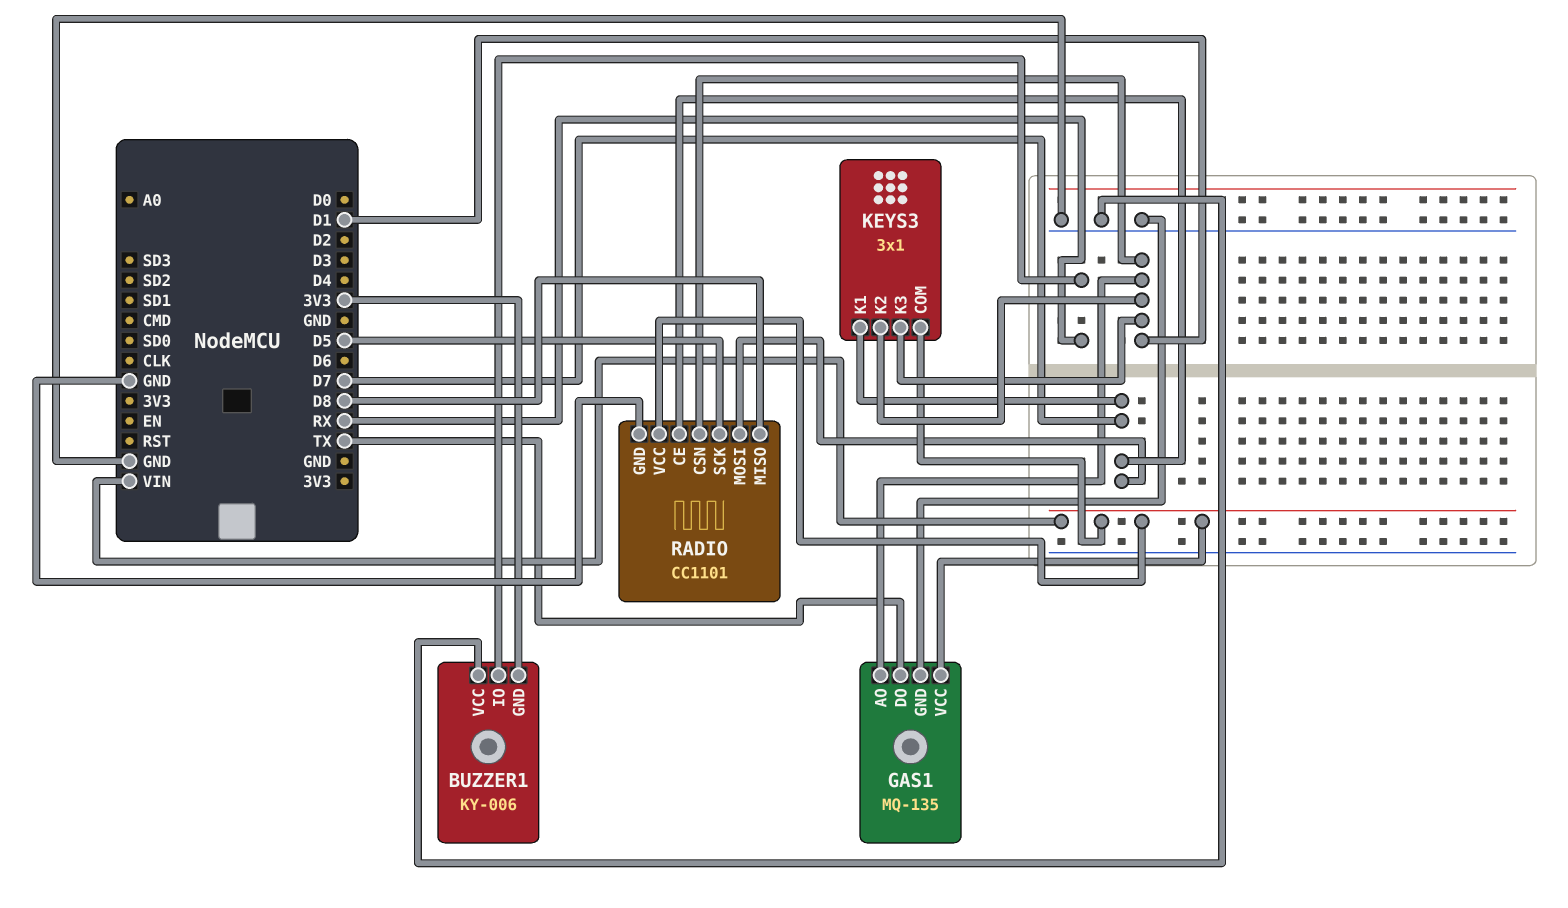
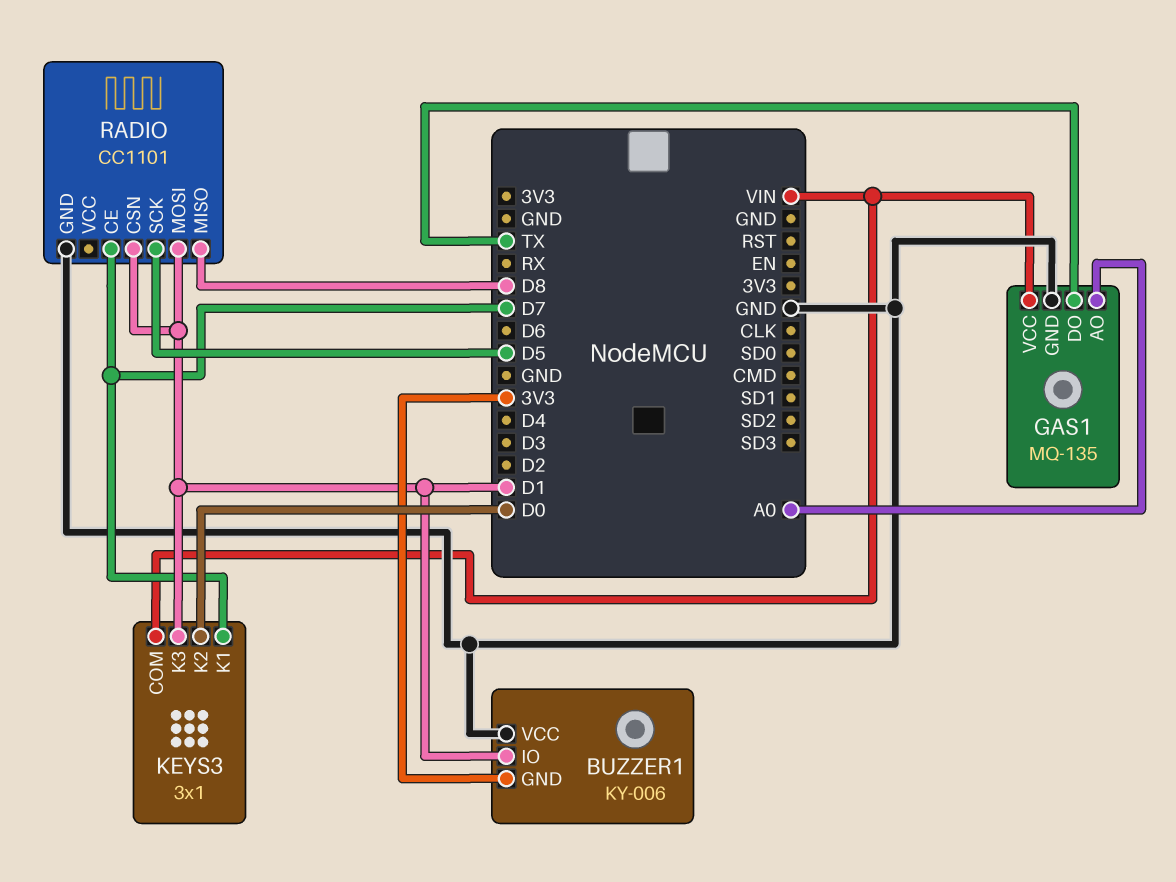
BUZZER1 pin IO: RX -> D1
GAS1 pin AO: D1 -> A0
KEYS3 pin K2: D1 -> D0
RADIO pin MOSI: D7 -> D1
RADIO pin VCC: VIN -> none

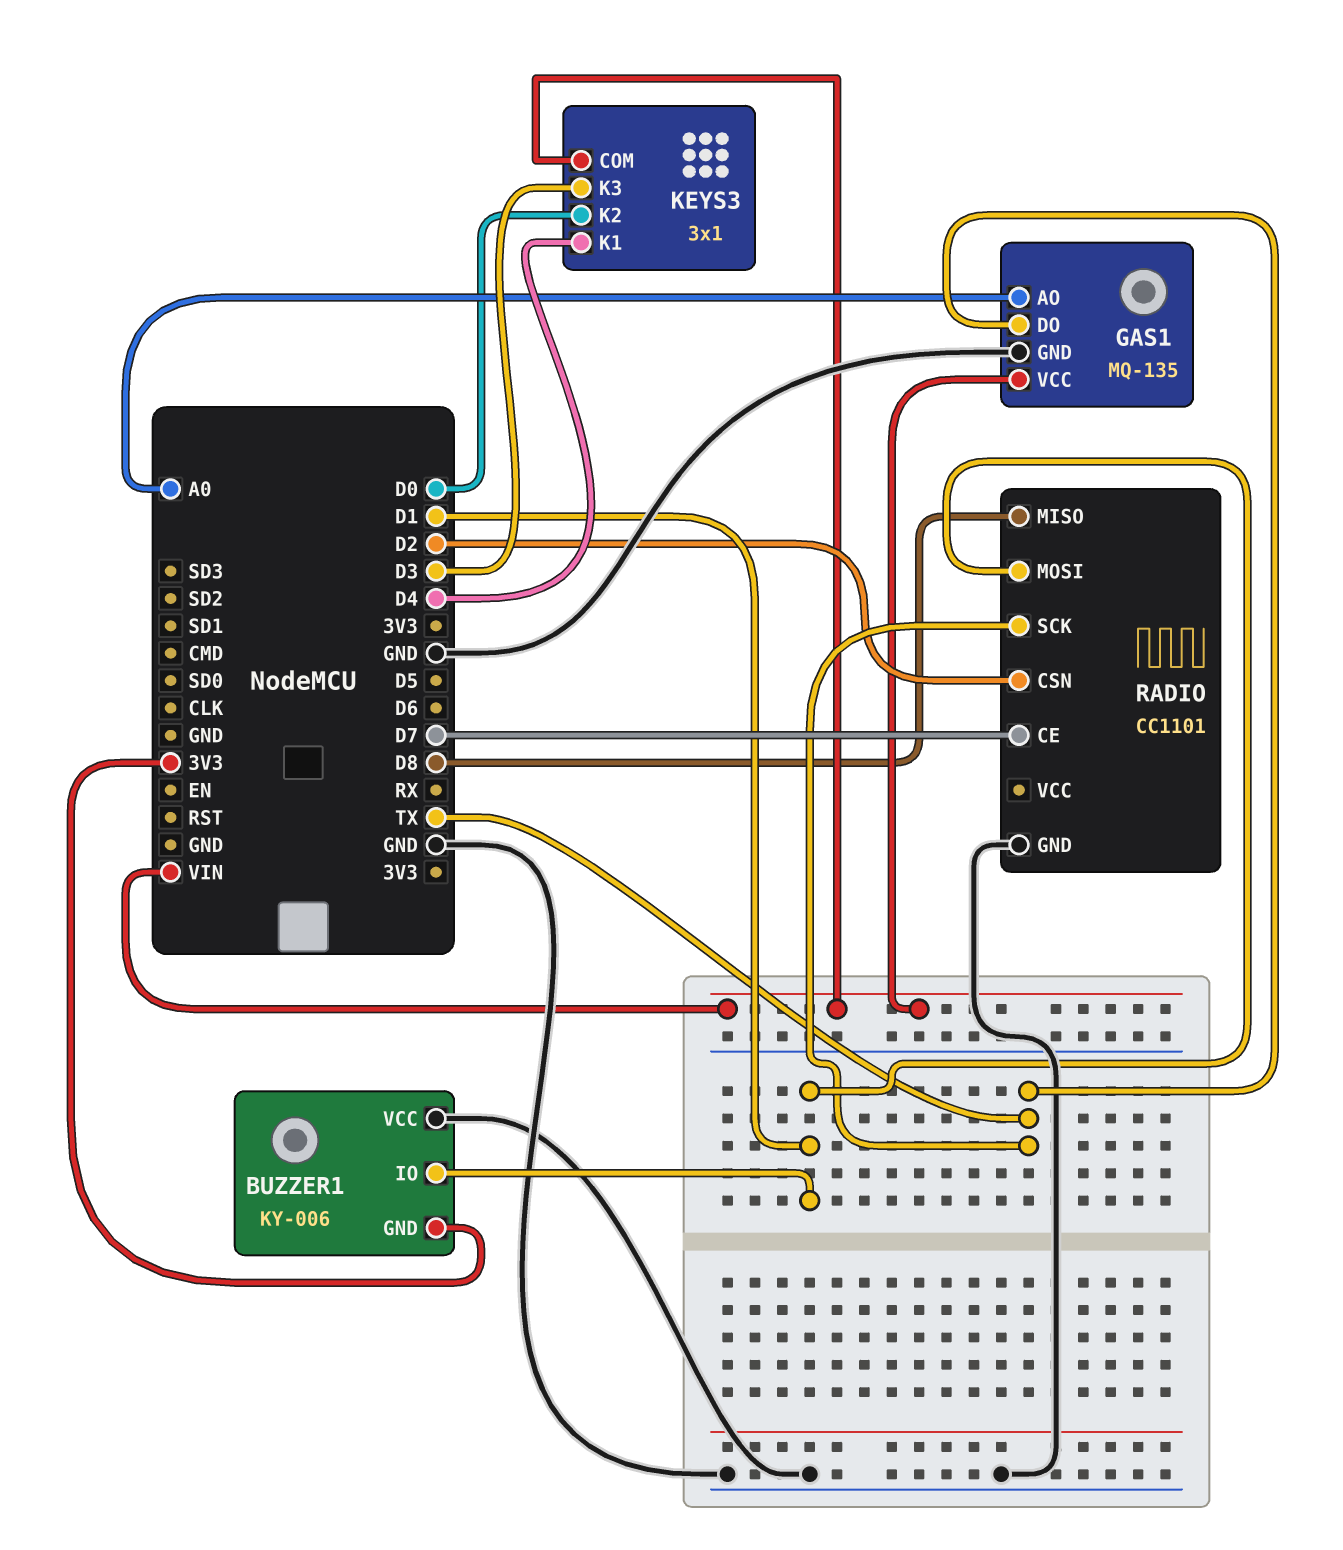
KEYS3 pin K1: D7 -> D4
KEYS3 pin K3: D1 -> D3
RADIO pin CSN: D1 -> D2
RADIO pin SCK: D5 -> TX

